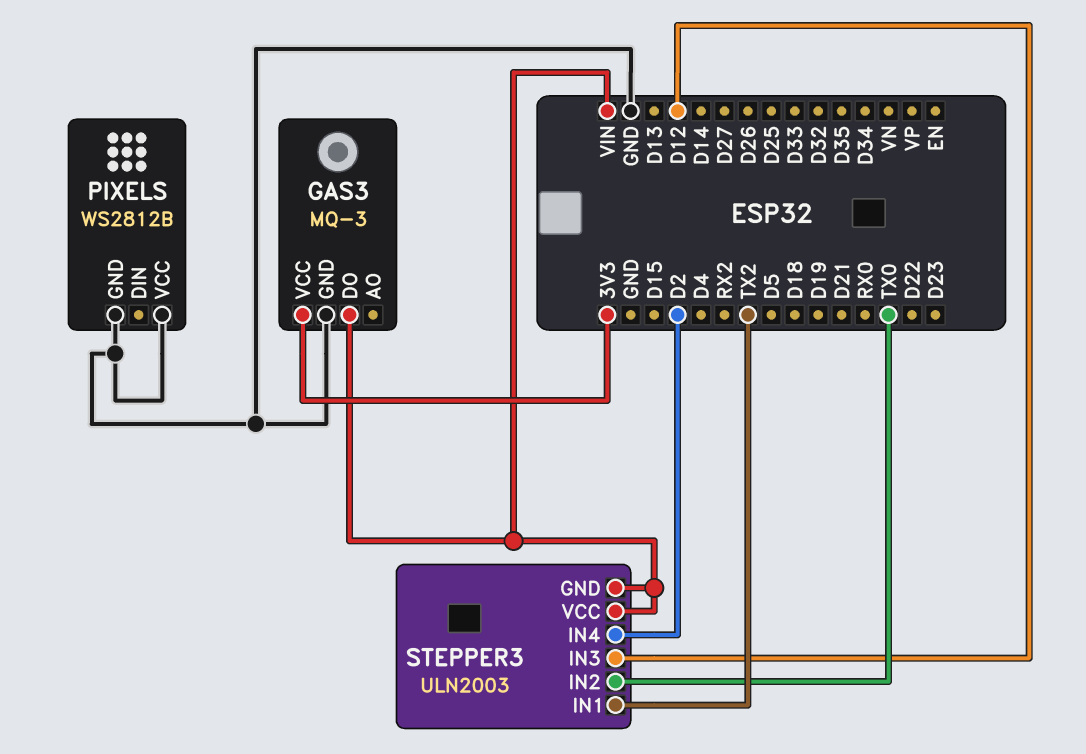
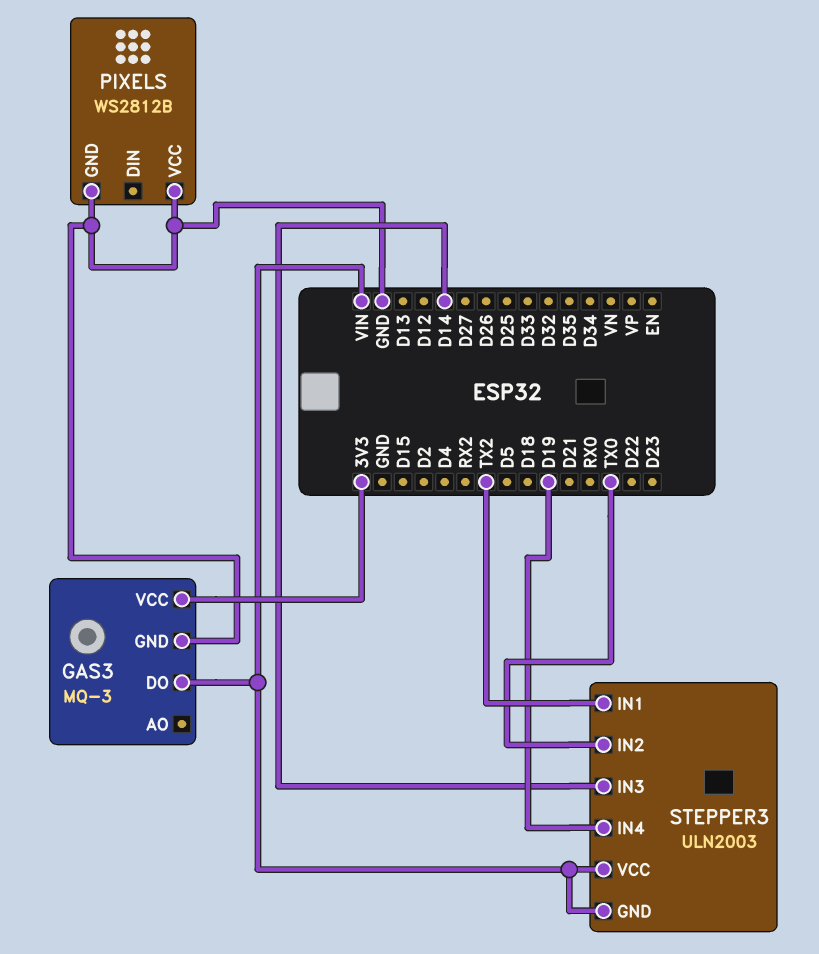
STEPPER3 pin IN3: D12 -> D14
STEPPER3 pin IN4: D2 -> D19

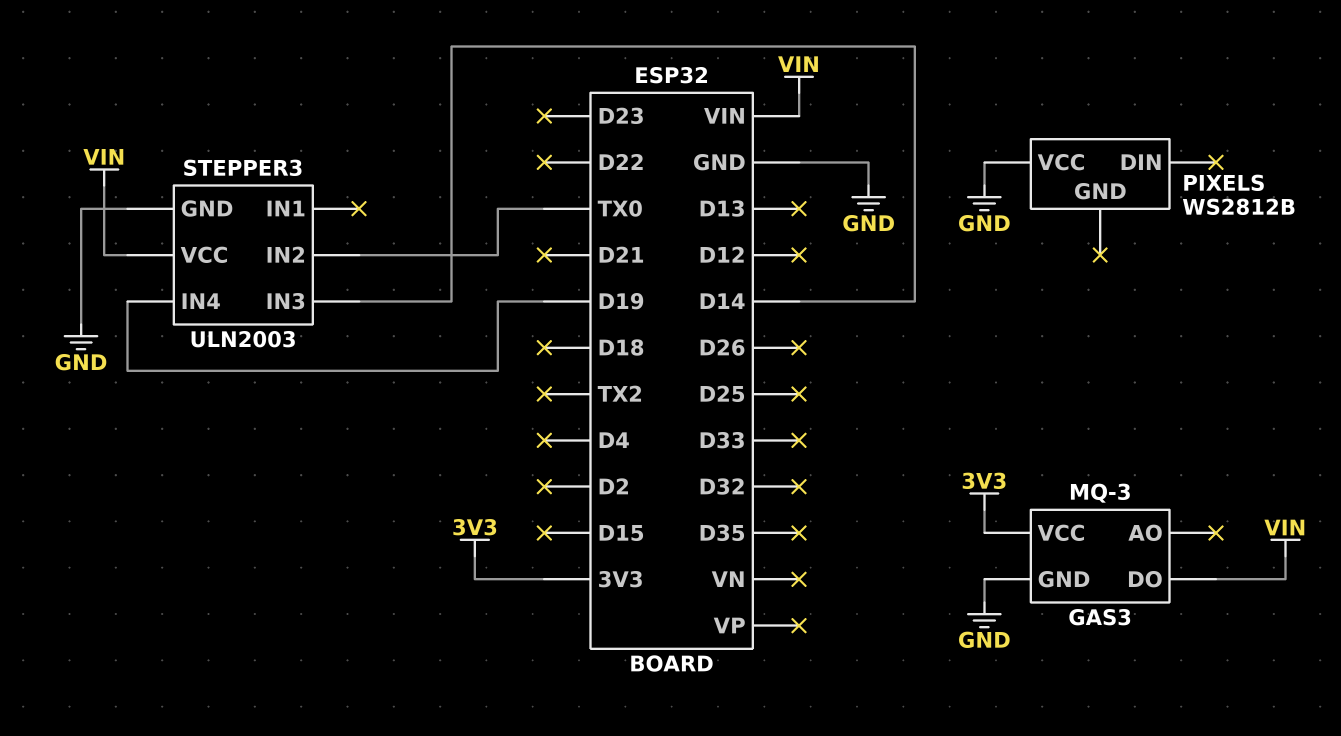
PIXELS pin GND: GND -> none
STEPPER3 pin GND: VIN -> GND
STEPPER3 pin IN1: TX2 -> none

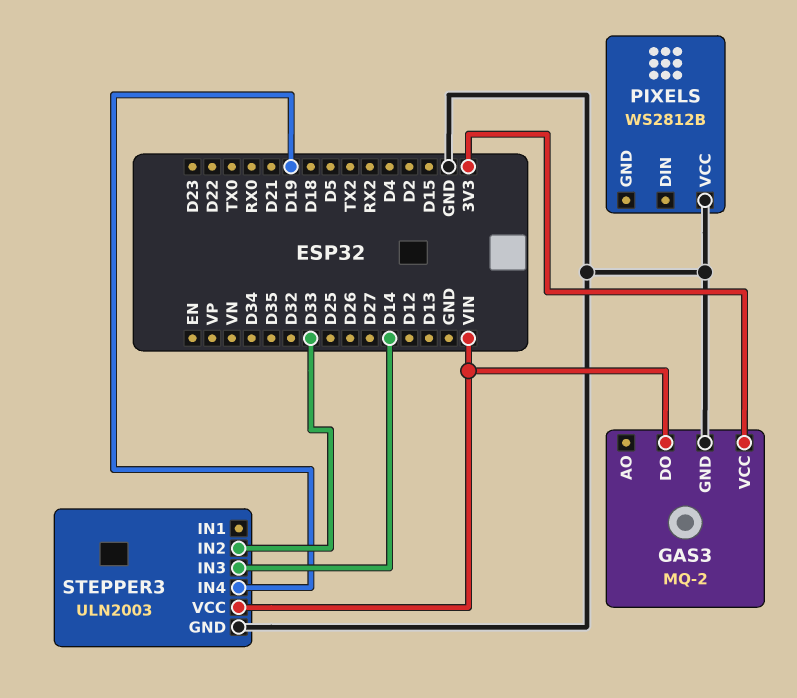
GAS3: MQ-3 -> MQ-2
STEPPER3 pin IN2: TX0 -> D33

